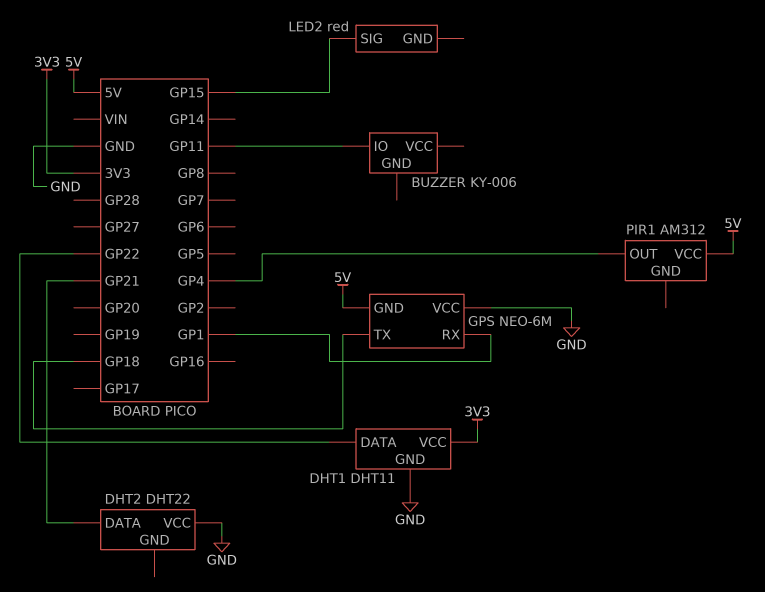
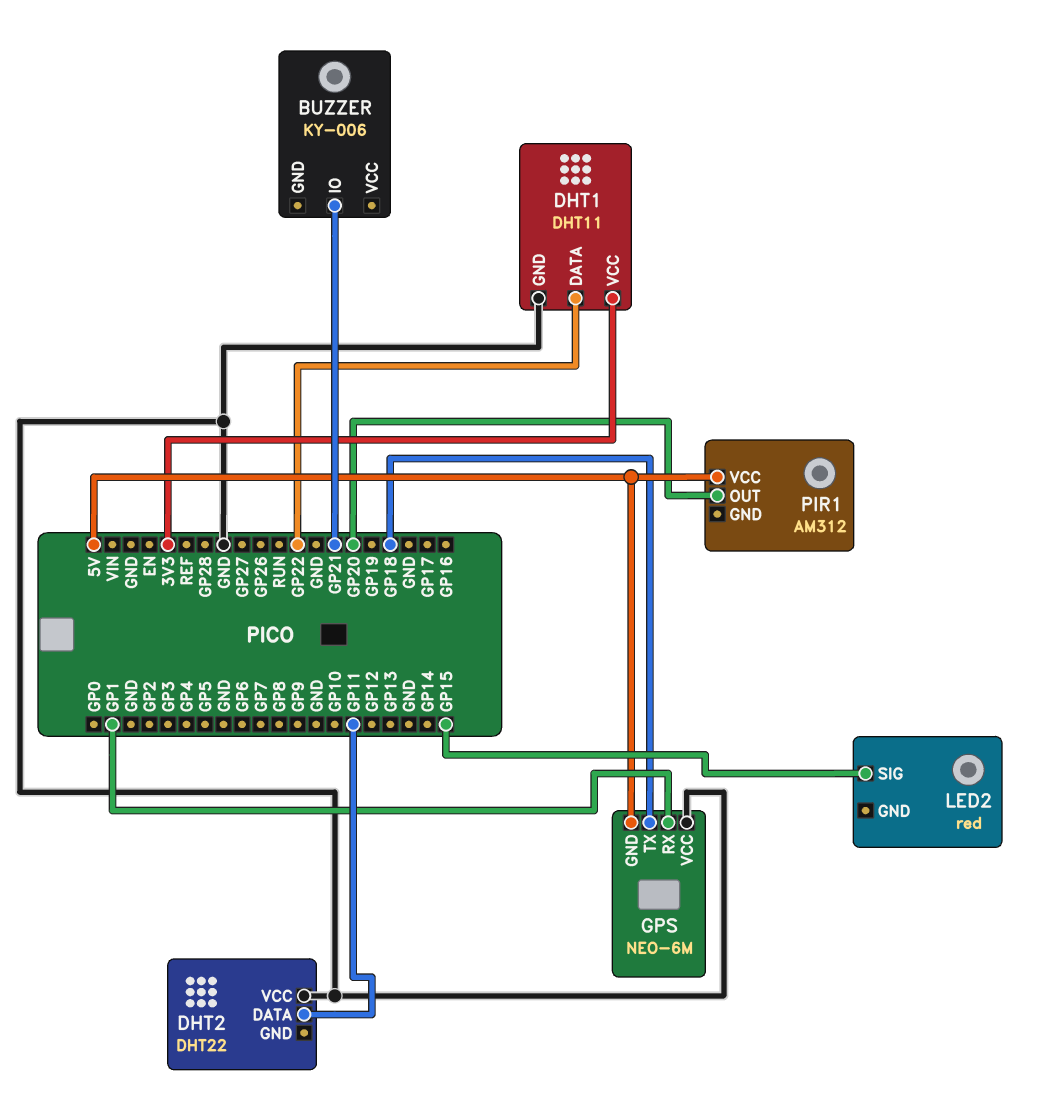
BUZZER pin IO: GP11 -> GP21
DHT2 pin DATA: GP21 -> GP11
PIR1 pin OUT: GP4 -> GP20

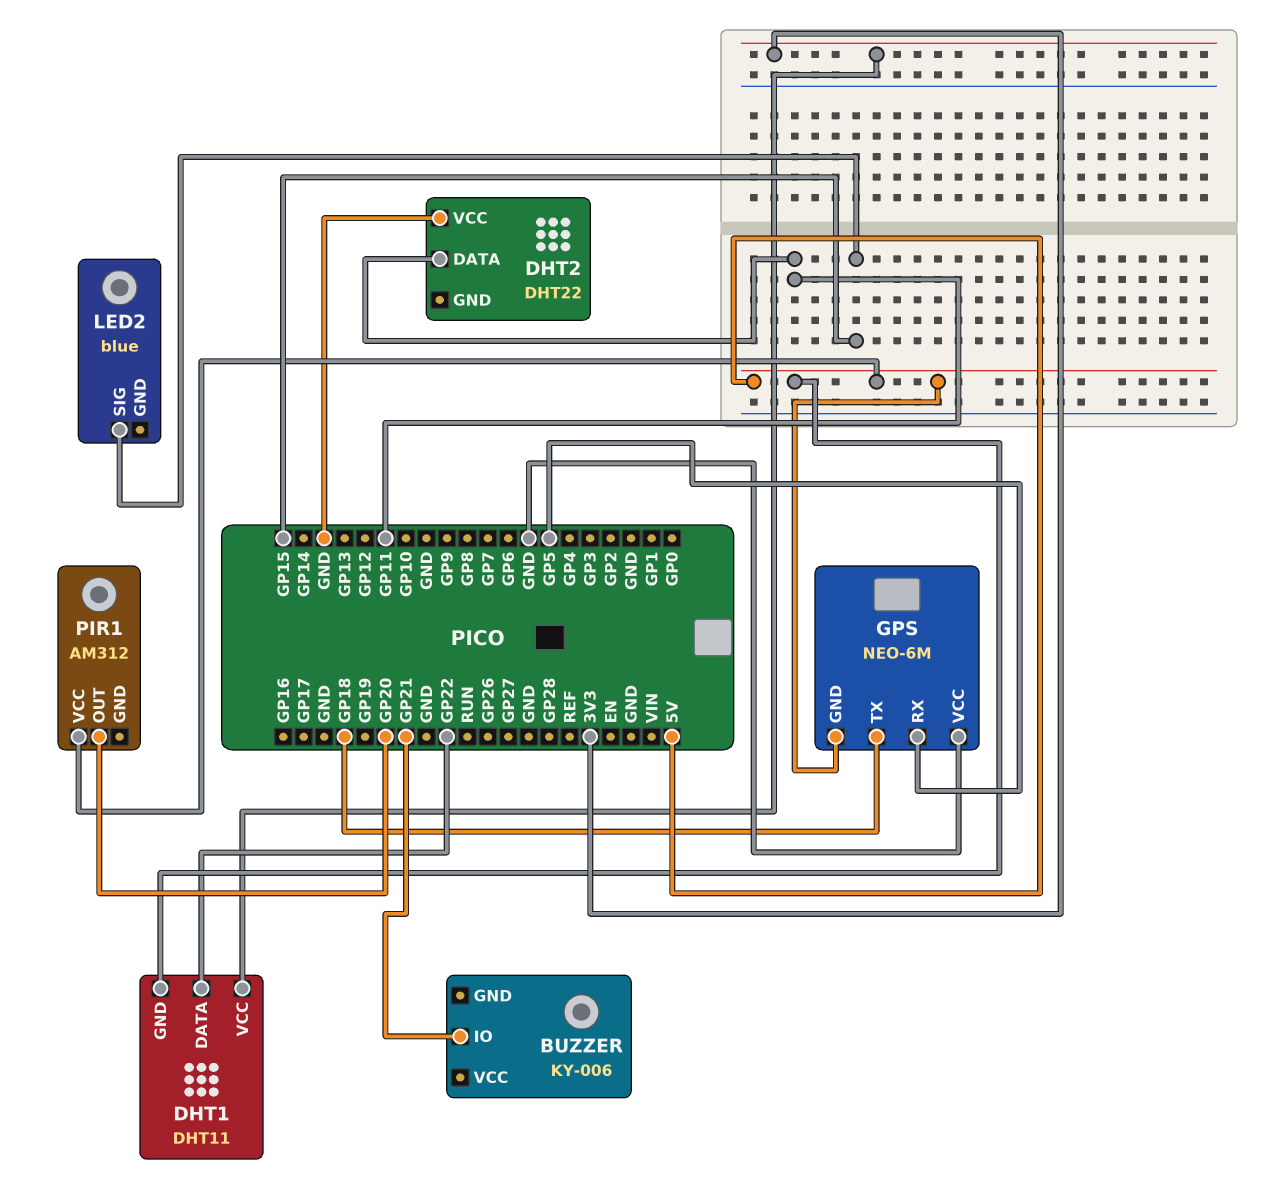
DHT1 pin GND: GND -> 5V
GPS pin RX: GP1 -> GP5
LED2: red -> blue

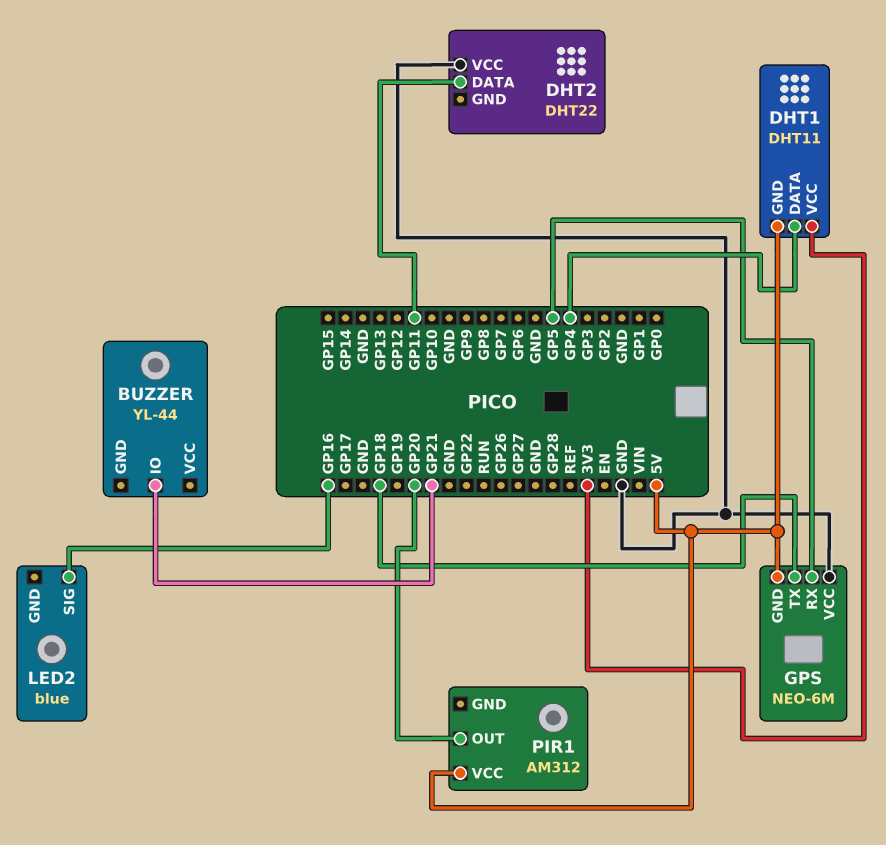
BUZZER: KY-006 -> YL-44
DHT1 pin DATA: GP22 -> GP4
LED2 pin SIG: GP15 -> GP16

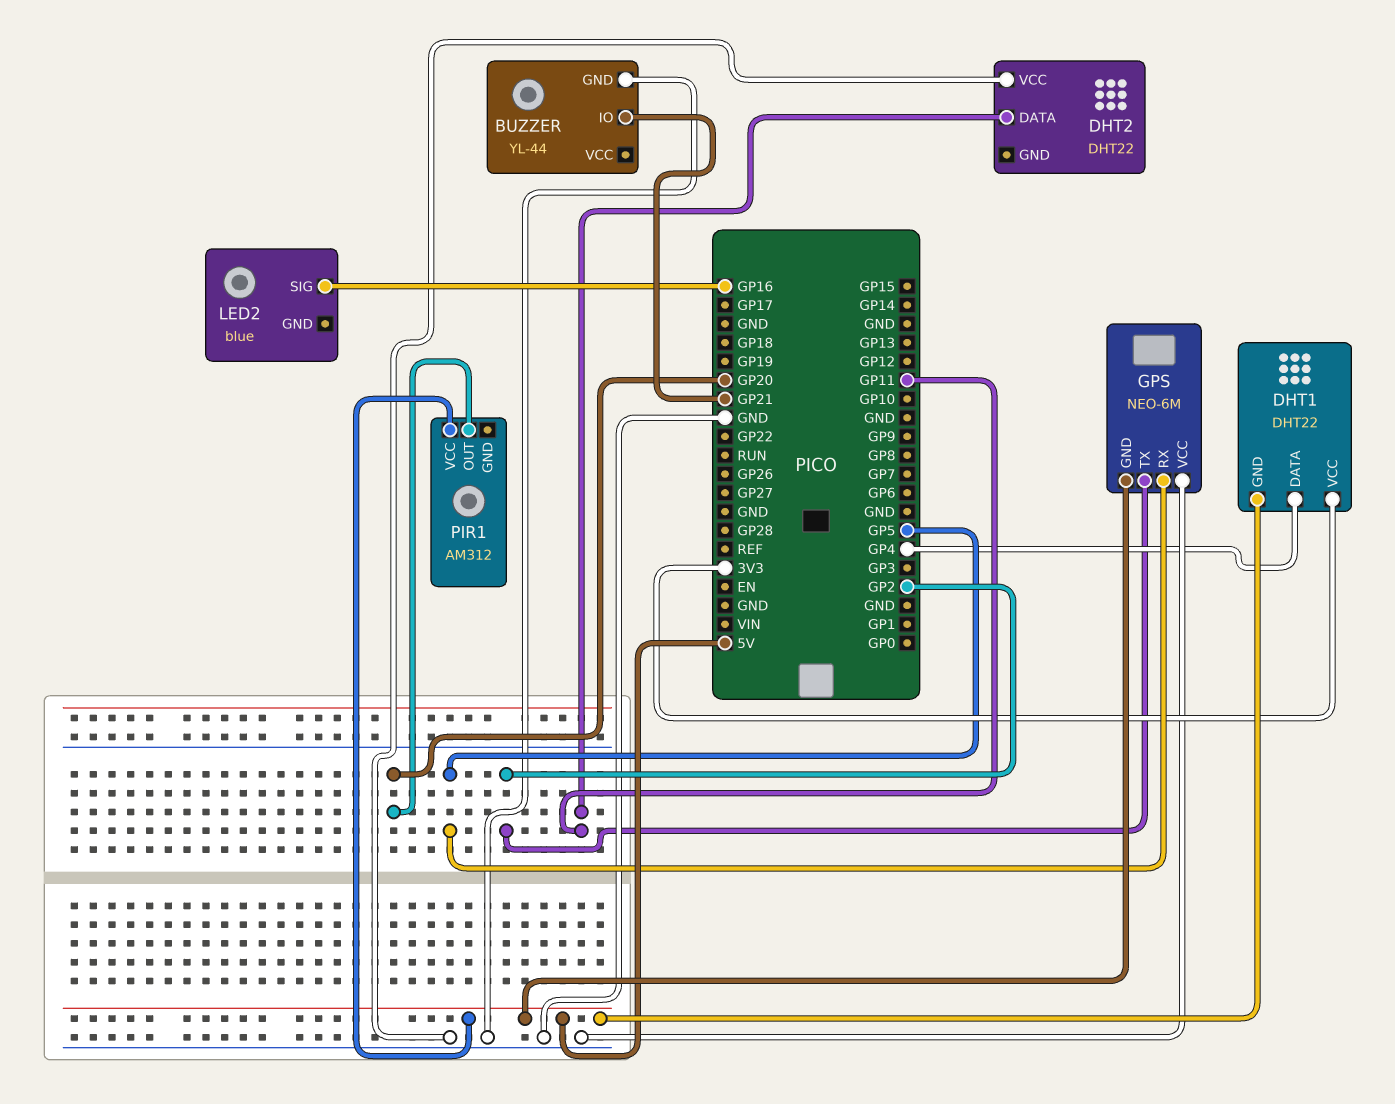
BUZZER pin GND: none -> GND
DHT1: DHT11 -> DHT22
GPS pin TX: GP18 -> GP2

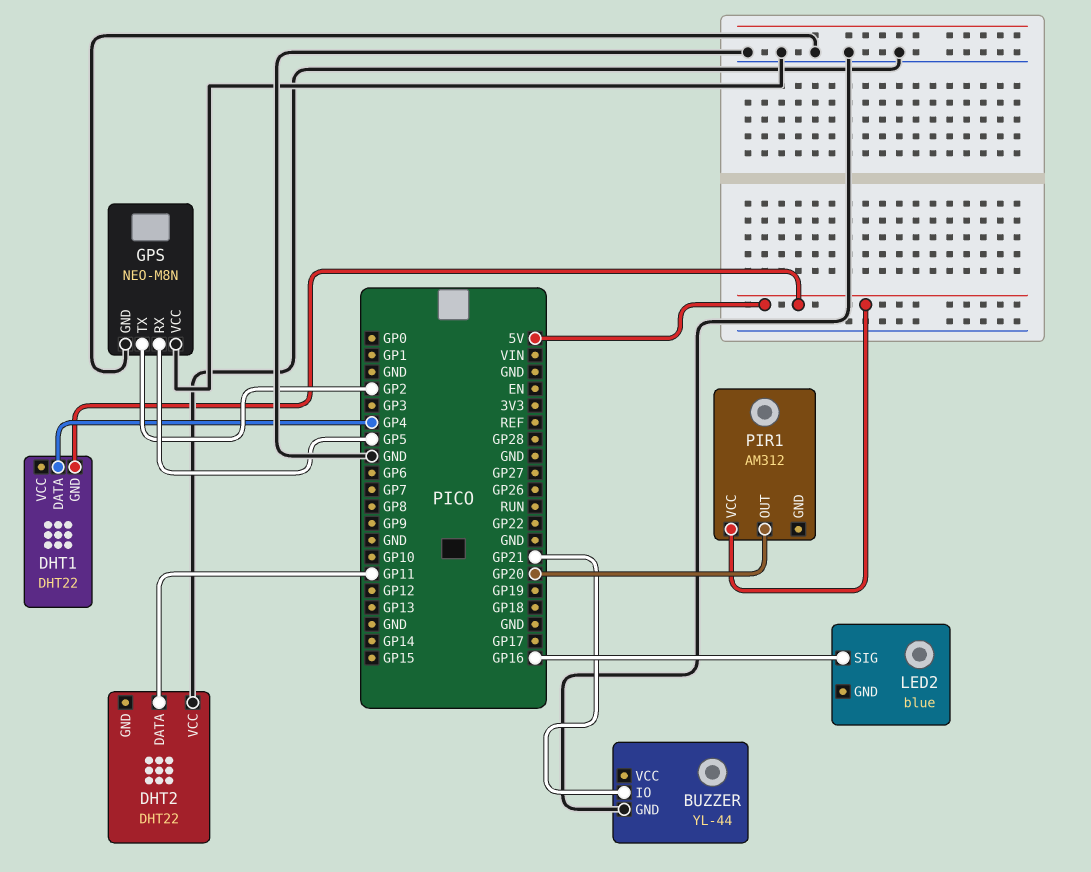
DHT1 pin VCC: 3V3 -> none
GPS: NEO-6M -> NEO-M8N
GPS pin GND: 5V -> GND

